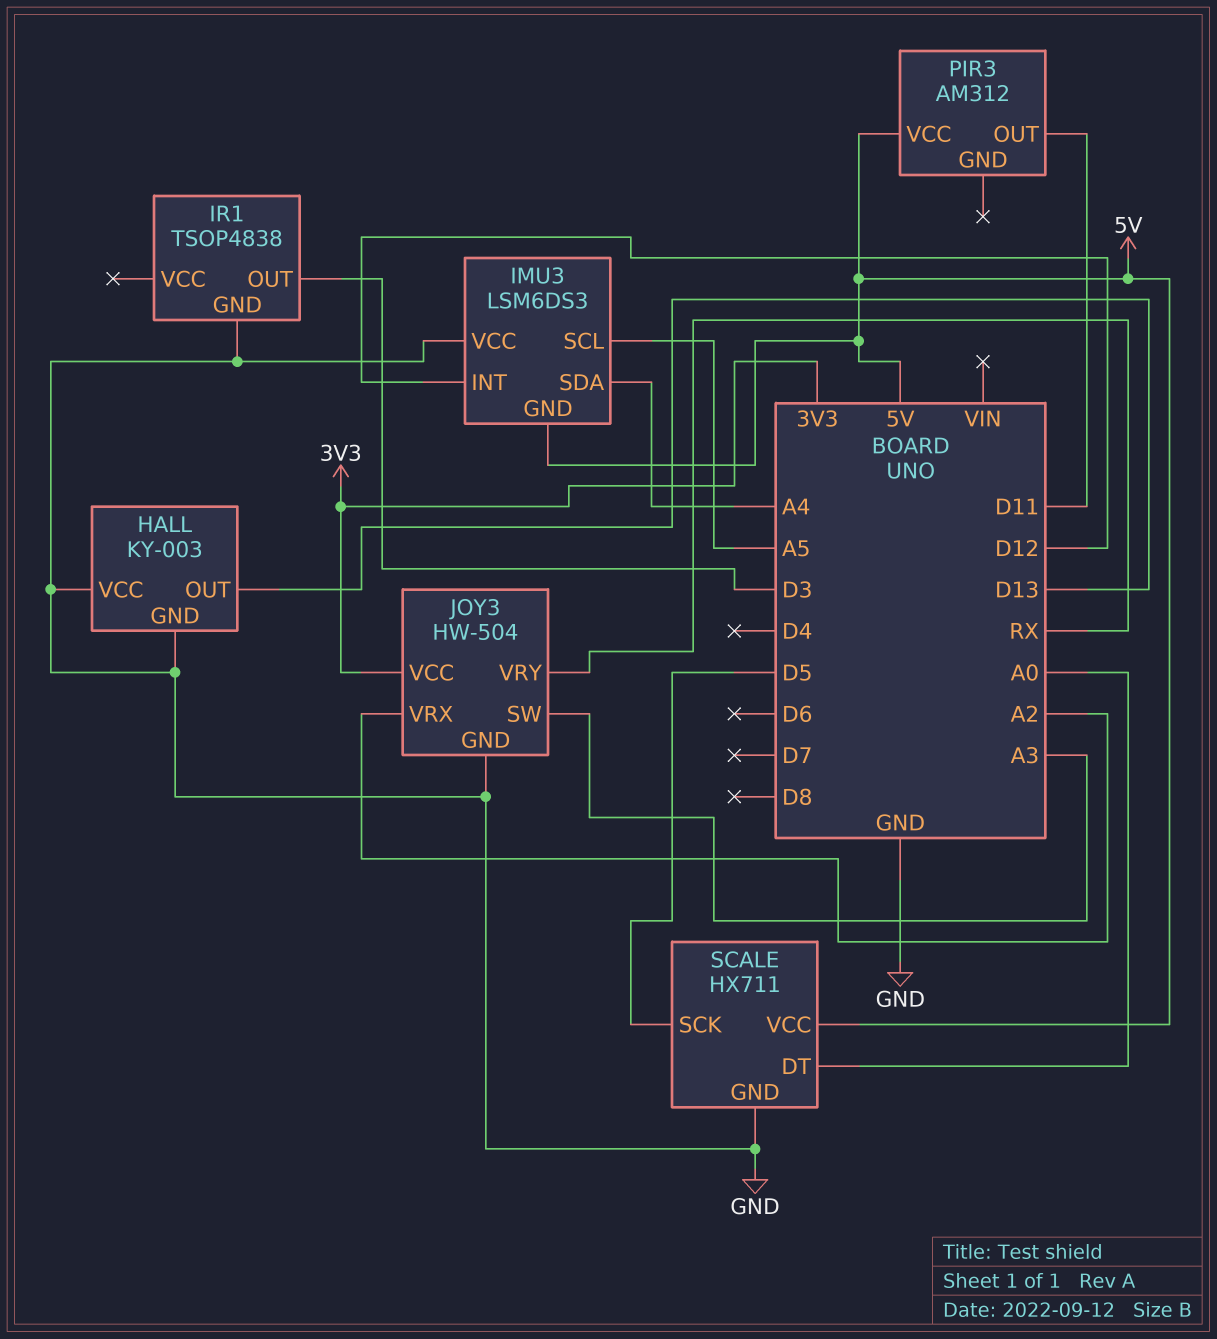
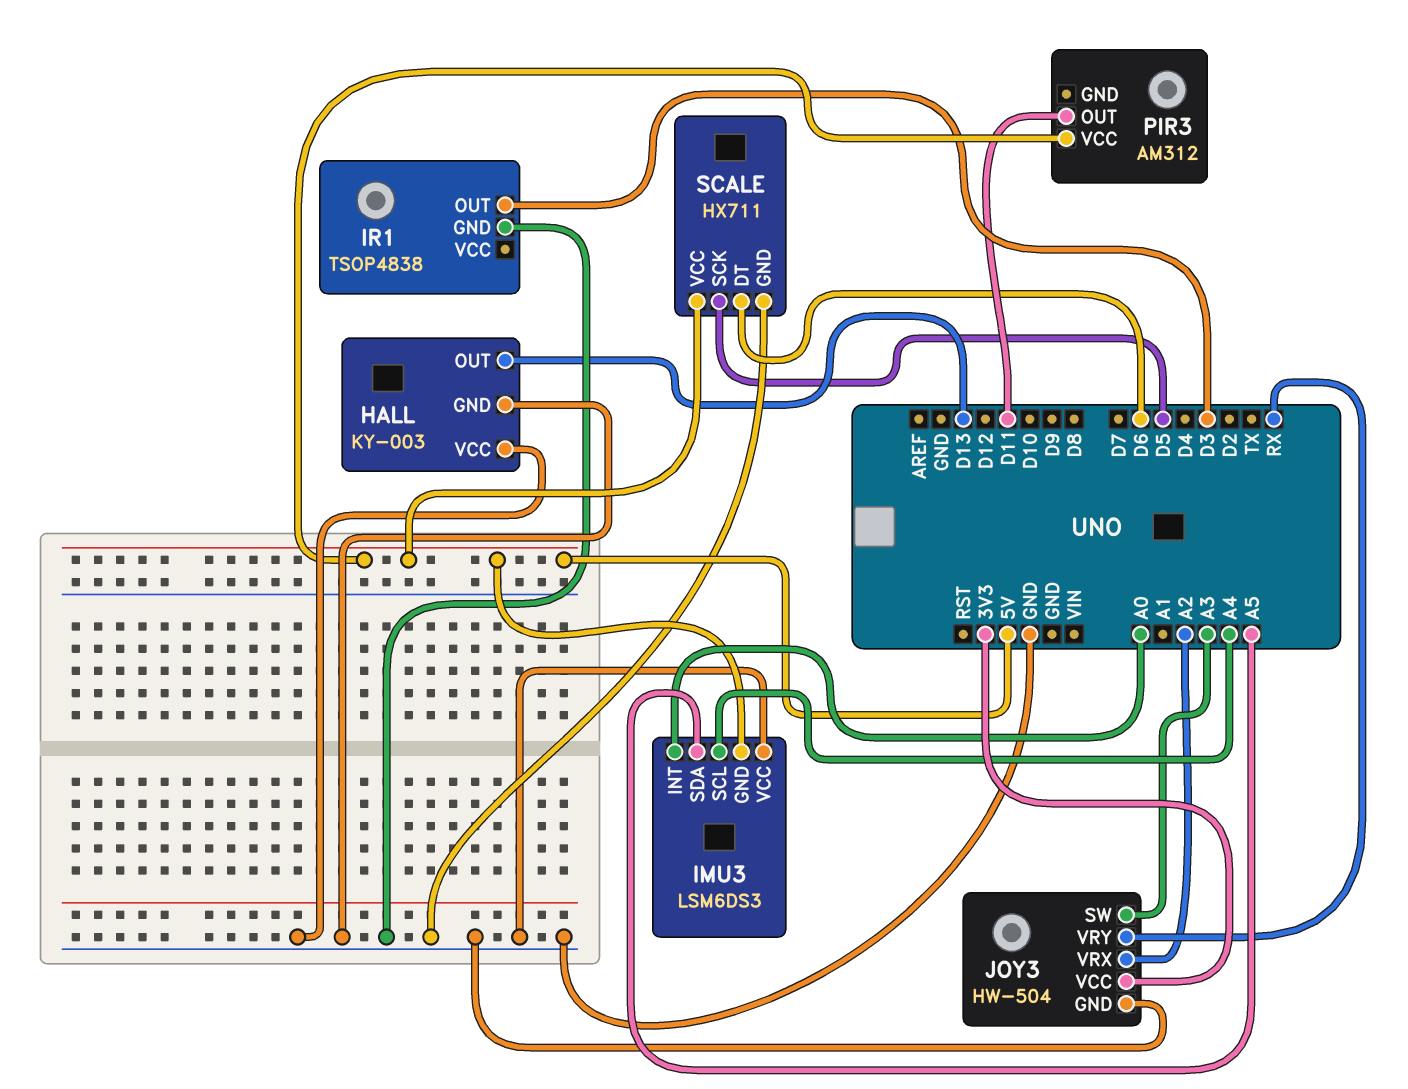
IMU3 pin INT: D12 -> A0
IMU3 pin SCL: A5 -> A4
IMU3 pin SDA: A4 -> A5
SCALE pin DT: A0 -> D6

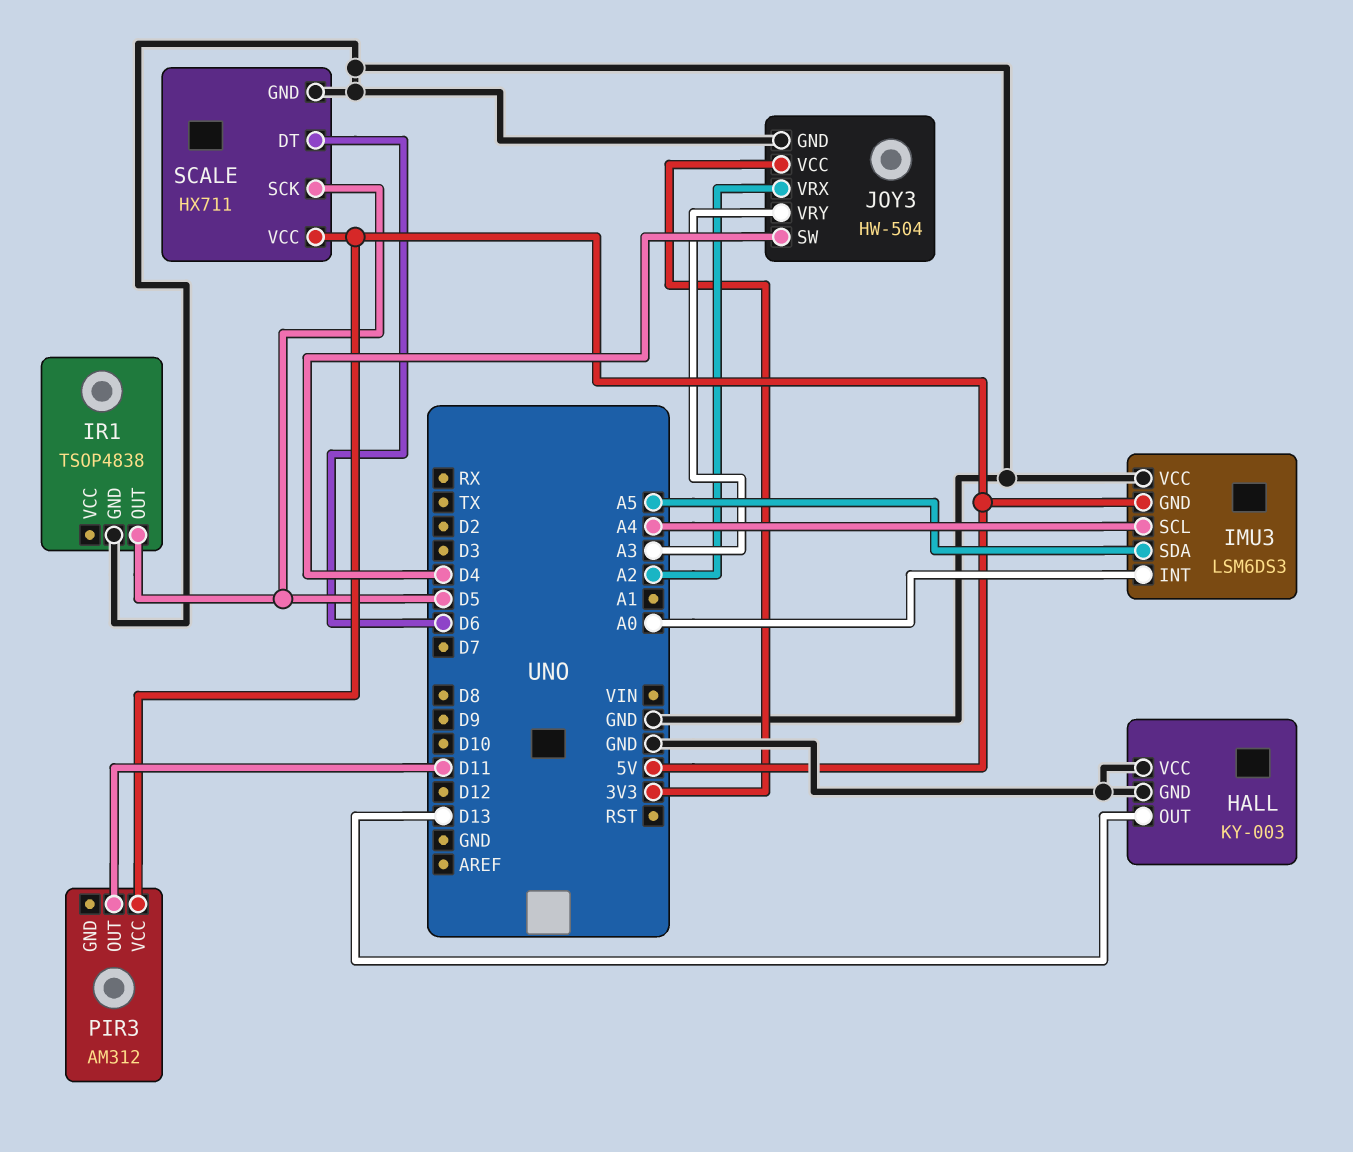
IR1 pin OUT: D3 -> D5
JOY3 pin SW: A3 -> D4
JOY3 pin VRY: RX -> A3

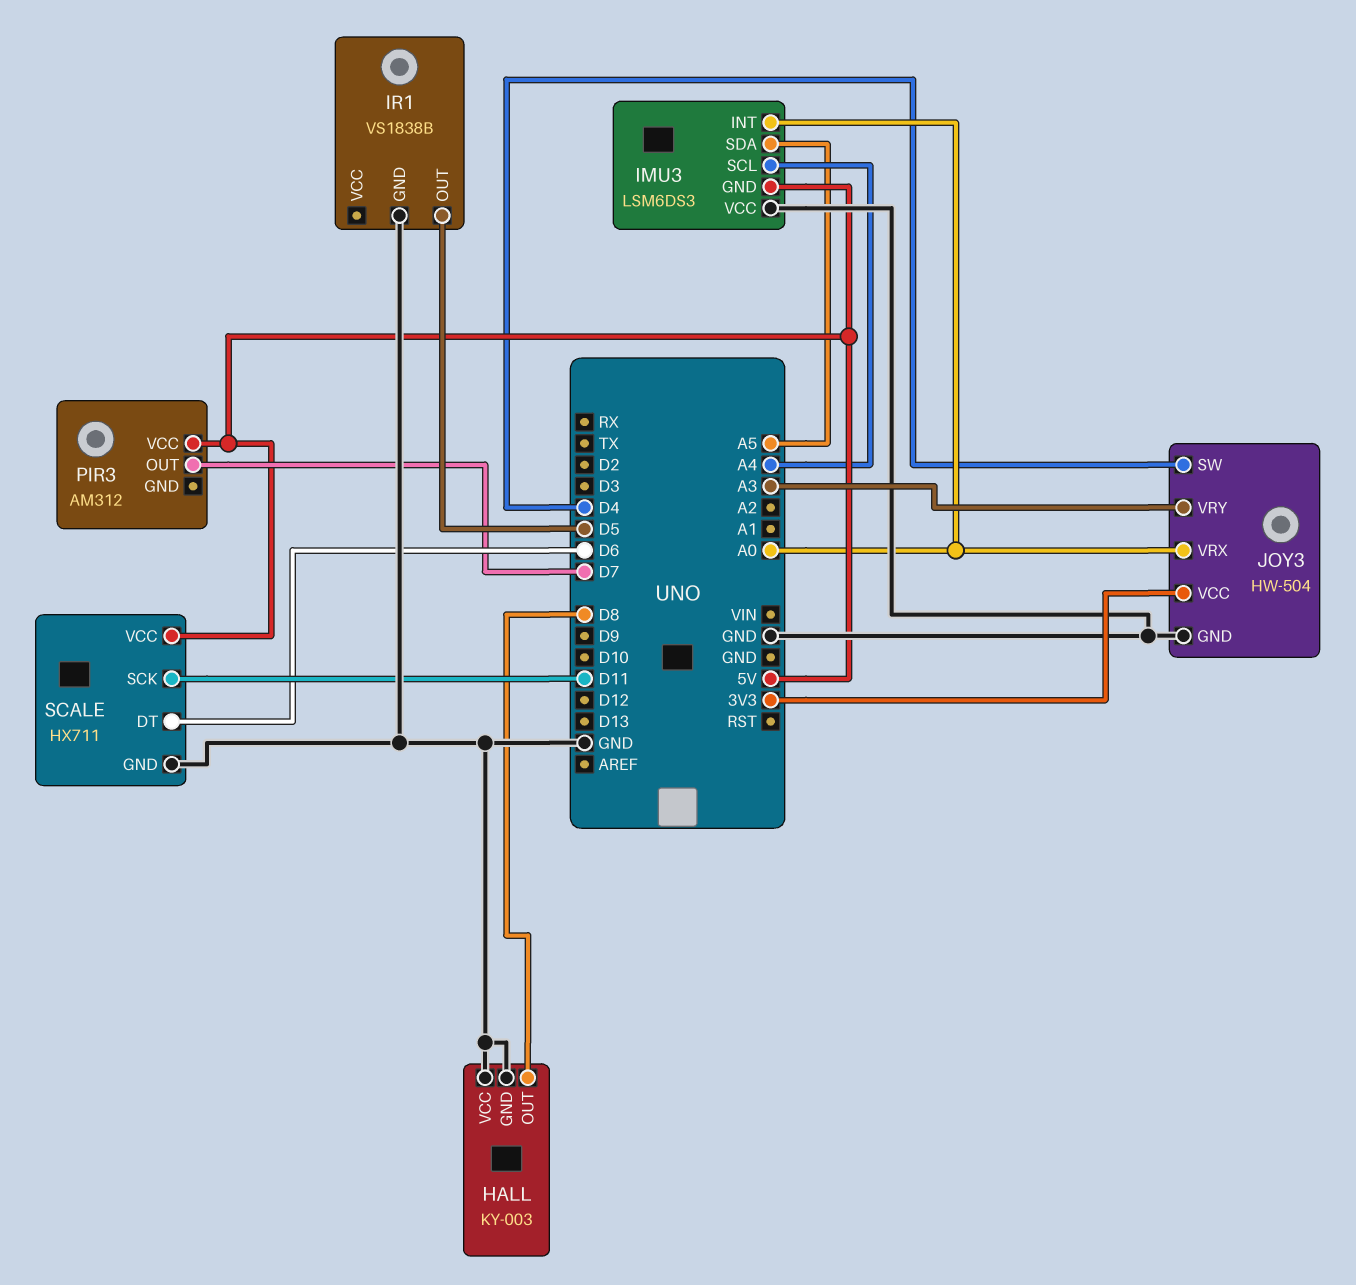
HALL pin OUT: D13 -> D8
IR1: TSOP4838 -> VS1838B
JOY3 pin VRX: A2 -> A0
PIR3 pin OUT: D11 -> D7
SCALE pin SCK: D5 -> D11

